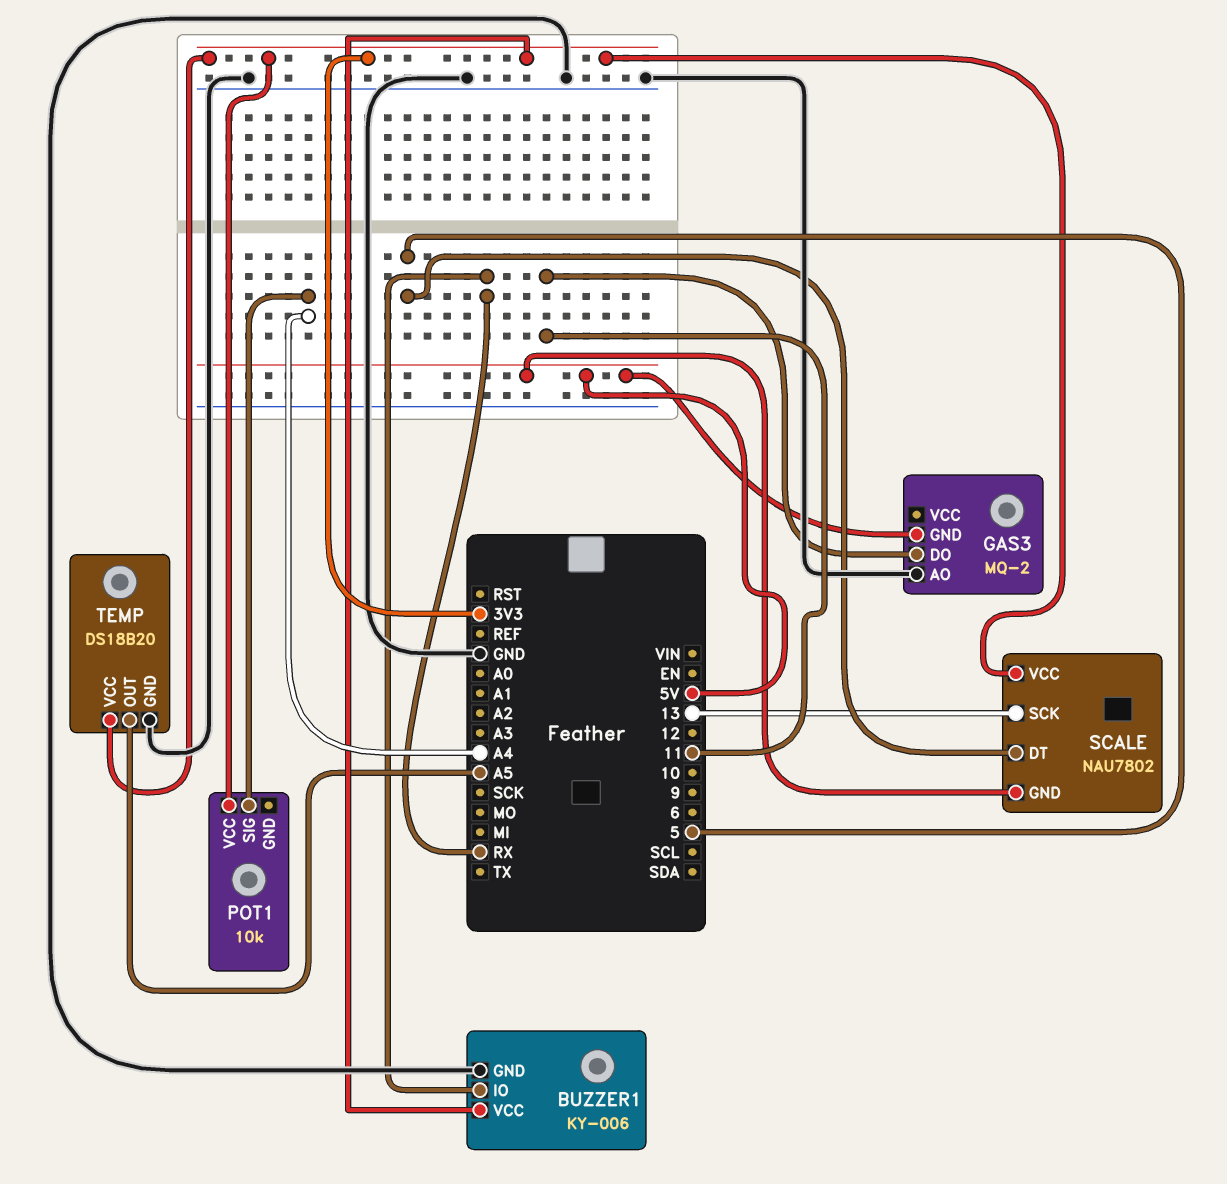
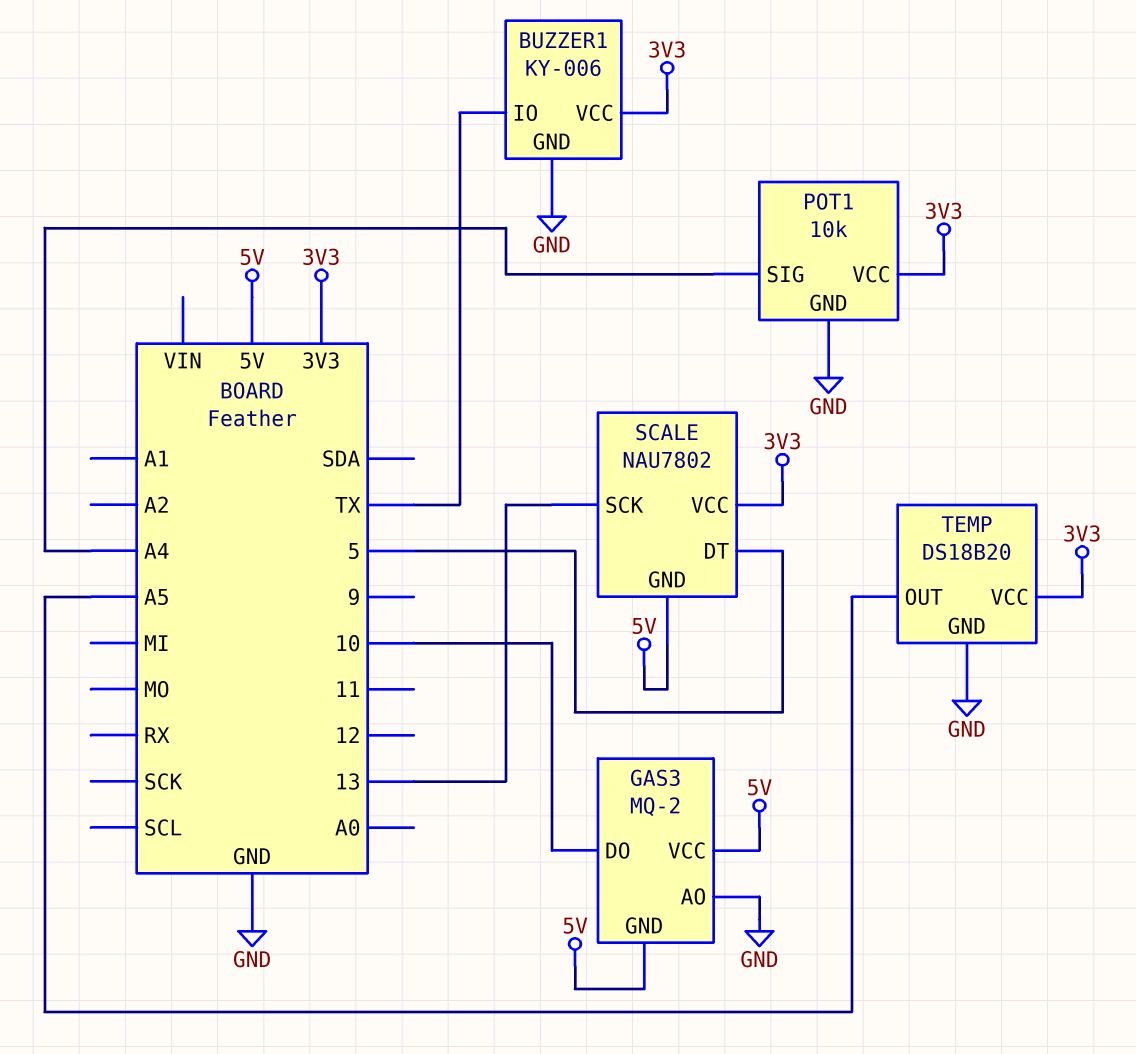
BUZZER1 pin IO: RX -> TX
GAS3 pin DO: 11 -> 10
GAS3 pin VCC: none -> 5V
POT1 pin GND: none -> GND

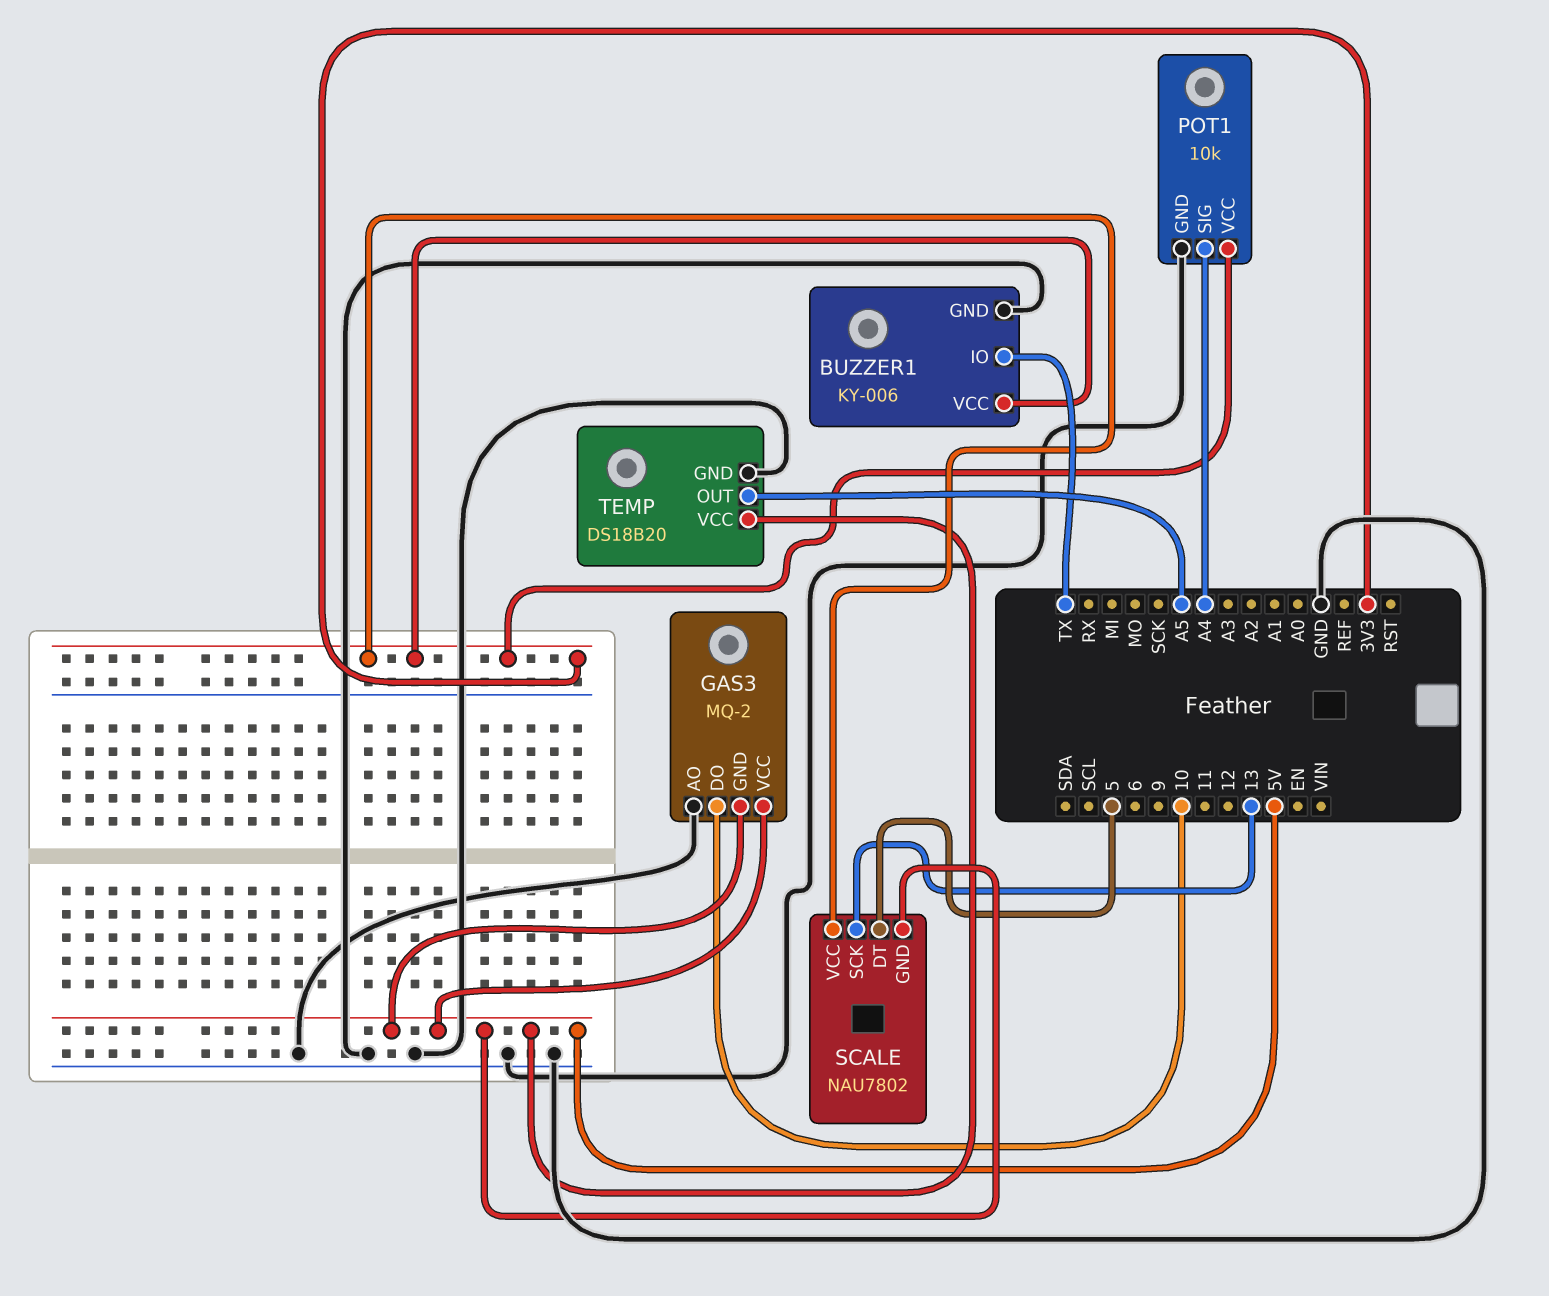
TEMP pin VCC: 3V3 -> 5V

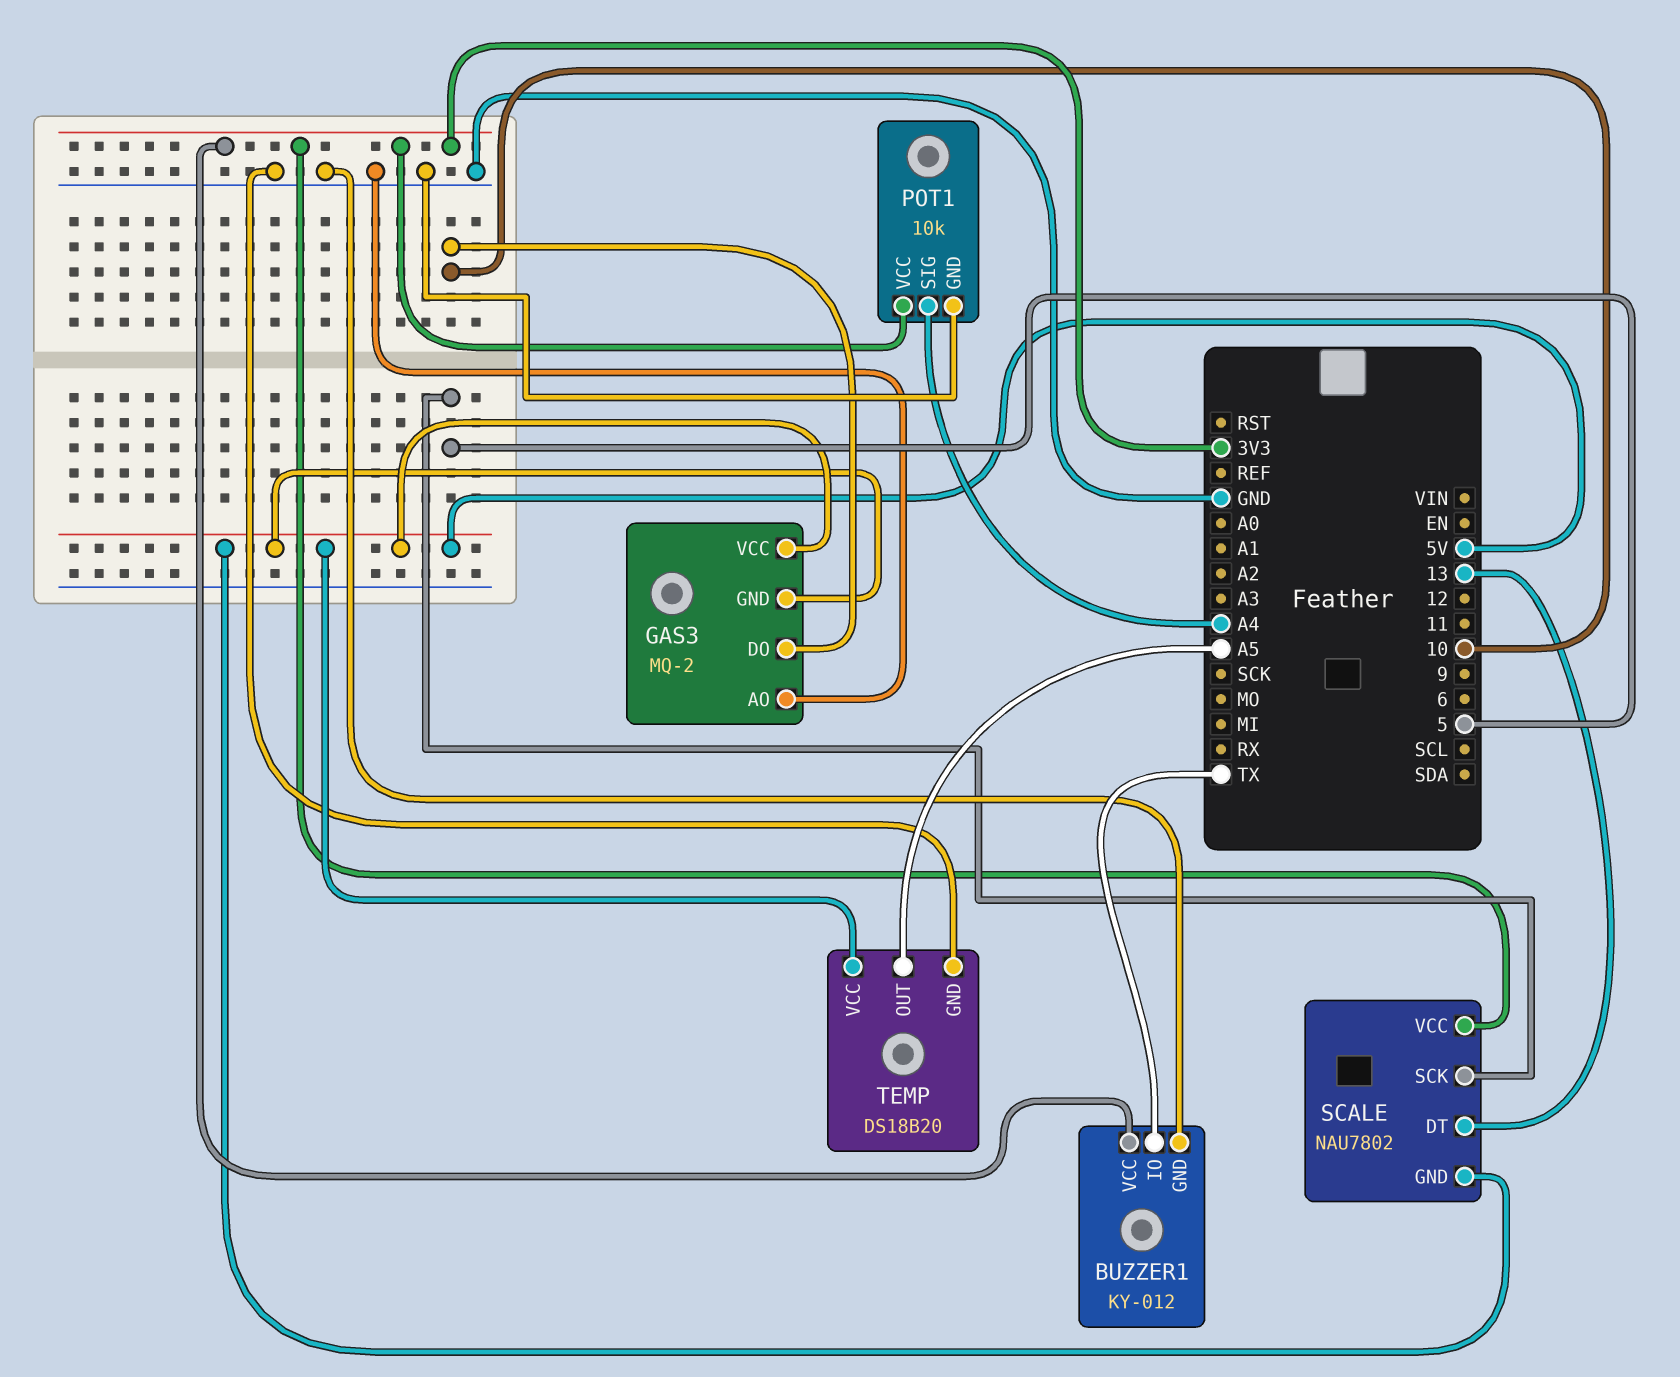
BUZZER1: KY-006 -> KY-012
SCALE pin DT: 5 -> 13
SCALE pin SCK: 13 -> 5

